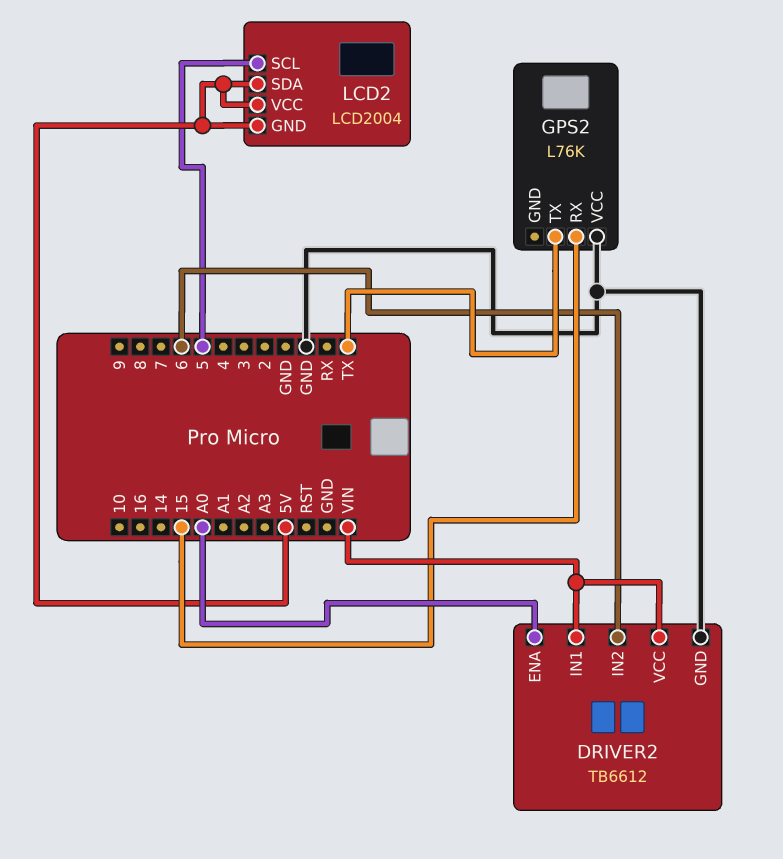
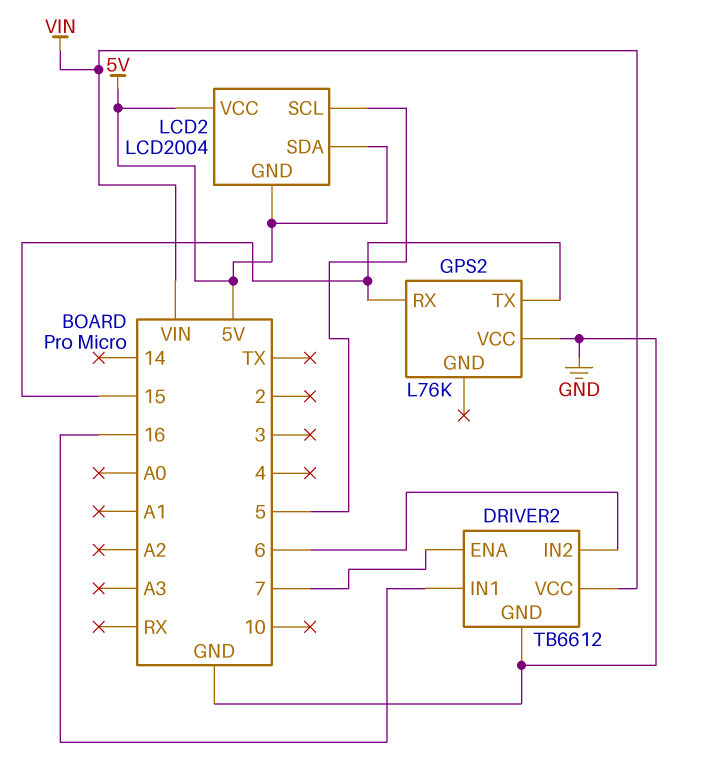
DRIVER2 pin ENA: A0 -> 7
DRIVER2 pin IN1: VIN -> 16
GPS2 pin TX: TX -> 15

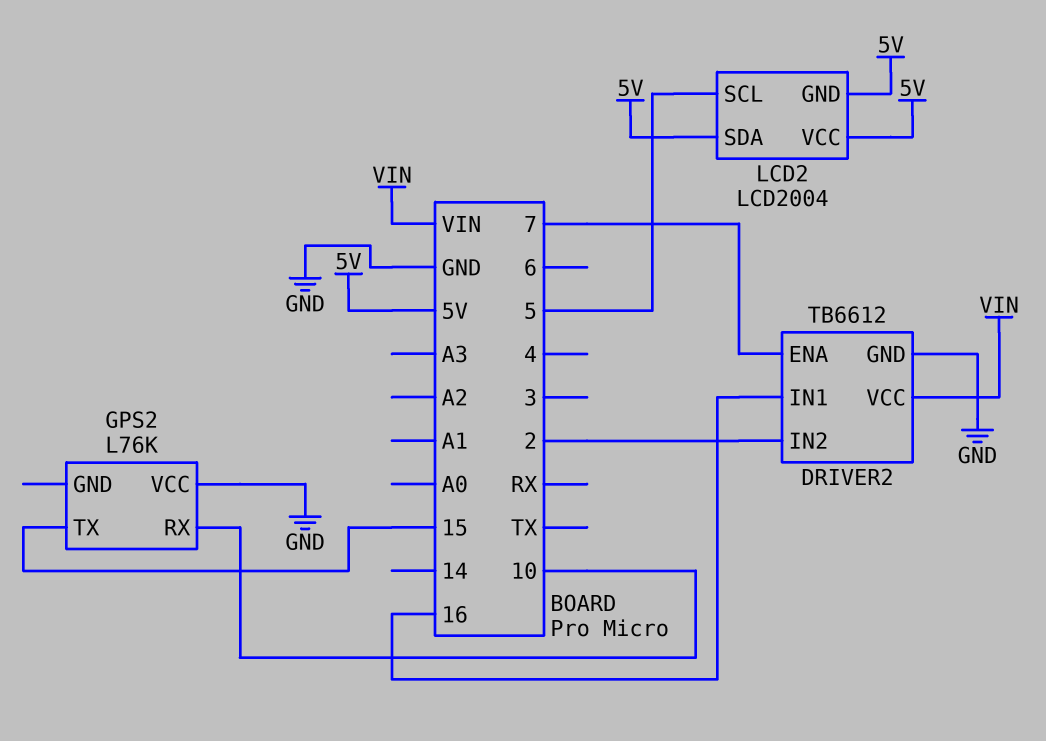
DRIVER2 pin IN2: 6 -> 2
GPS2 pin RX: 15 -> 10

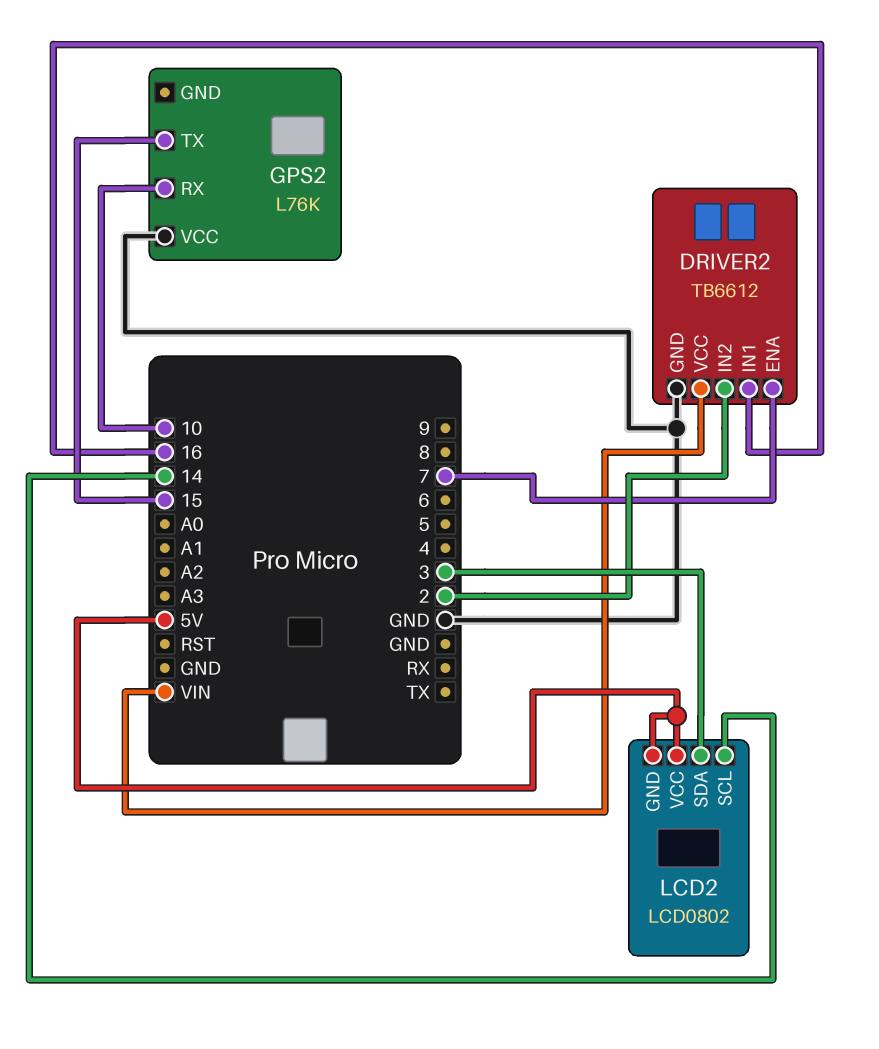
LCD2: LCD2004 -> LCD0802
LCD2 pin SCL: 5 -> 14
LCD2 pin SDA: 5V -> 3

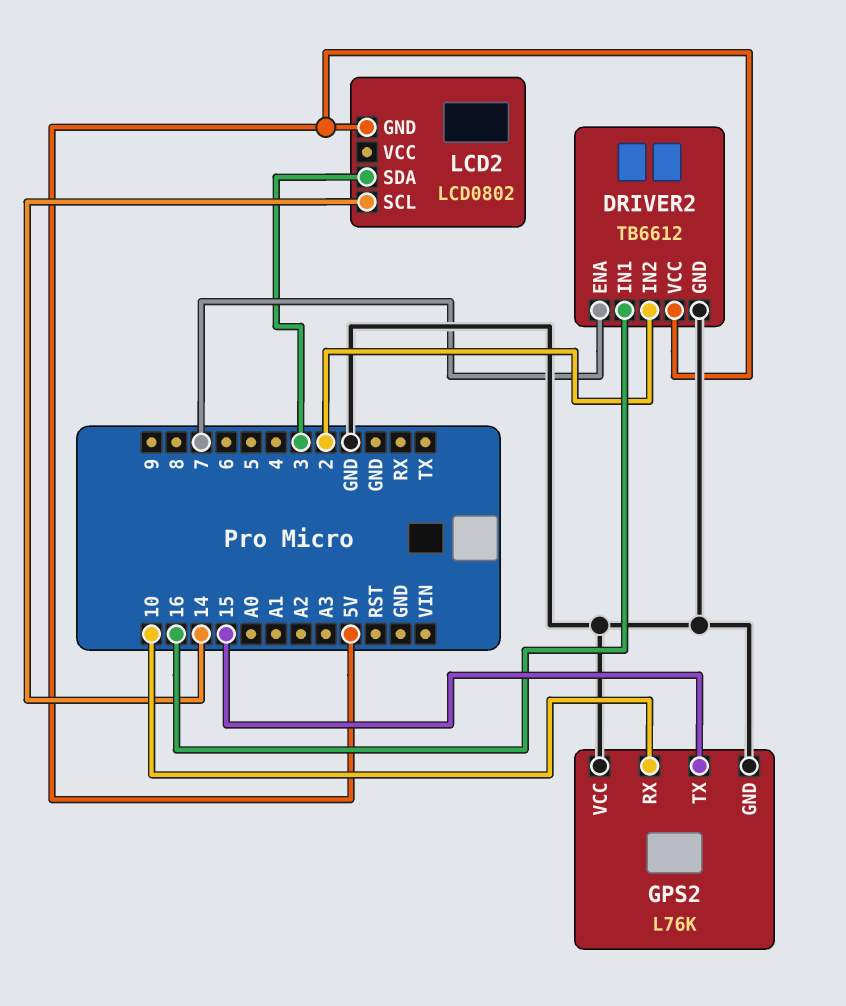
DRIVER2 pin VCC: VIN -> 5V
GPS2 pin GND: none -> GND
LCD2 pin VCC: 5V -> none

